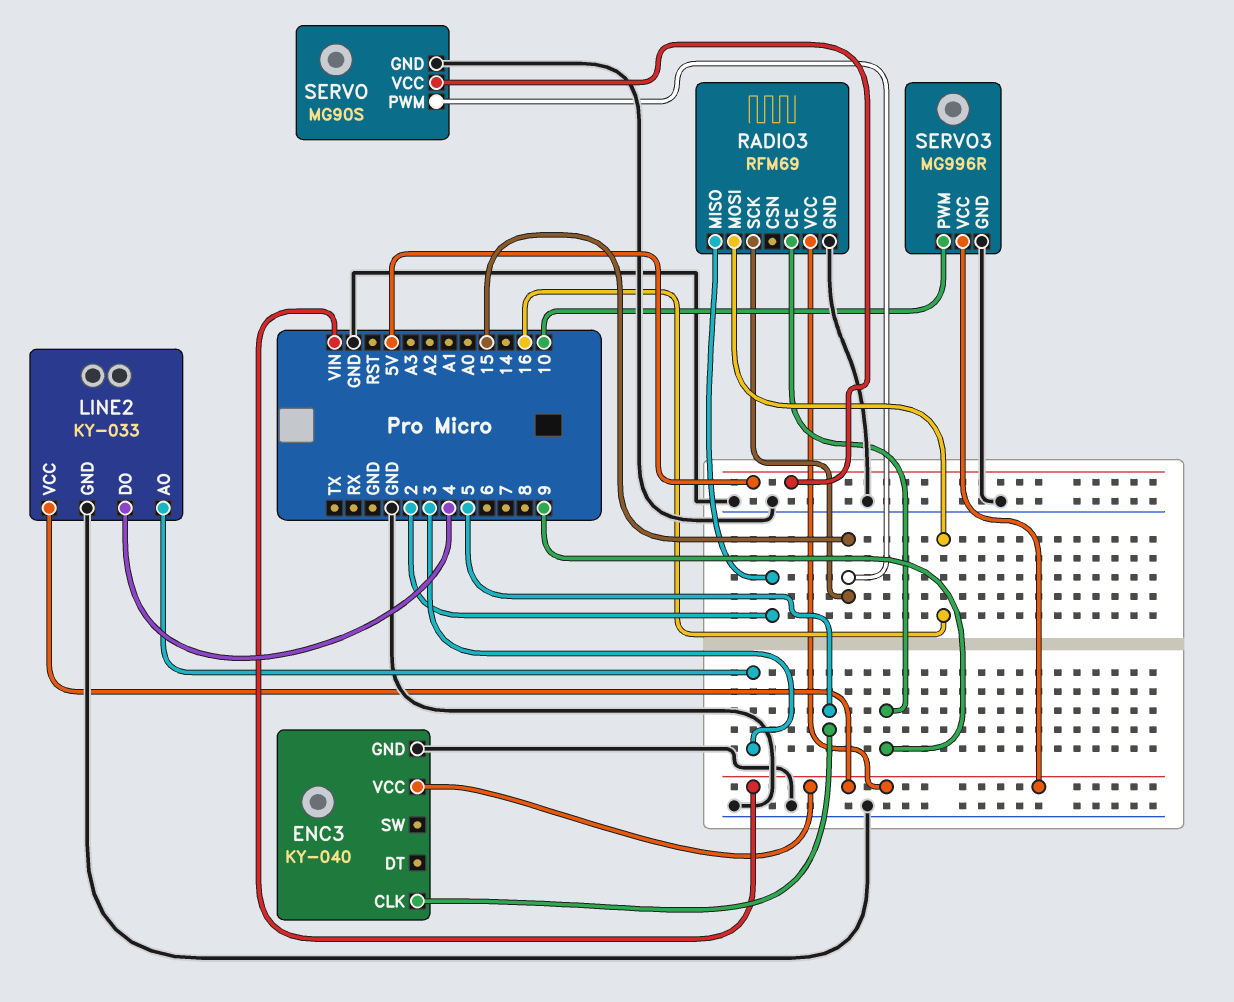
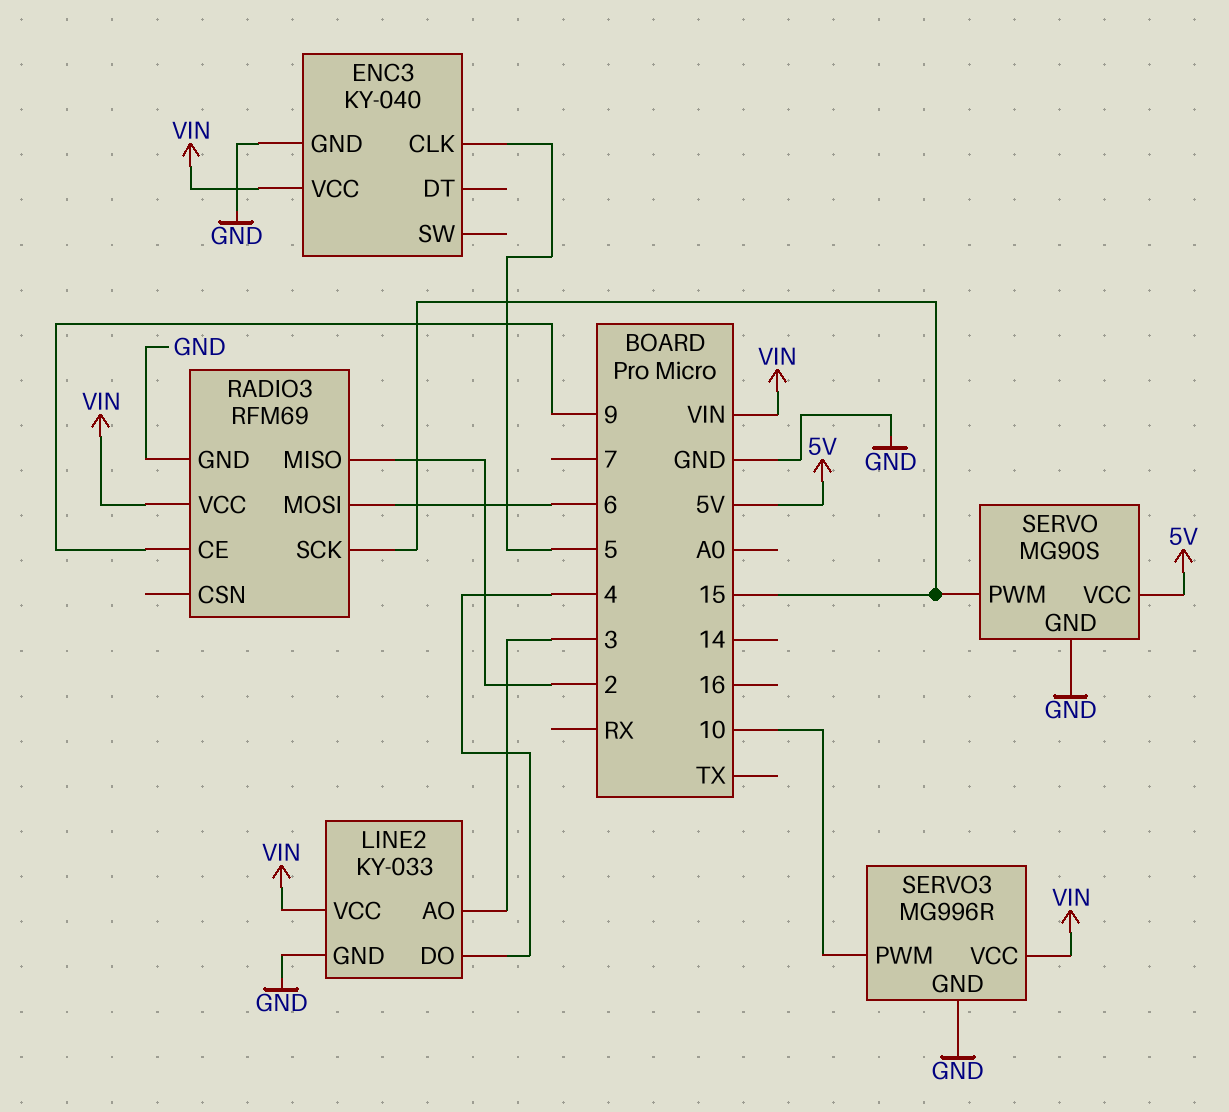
RADIO3 pin MOSI: 16 -> 6

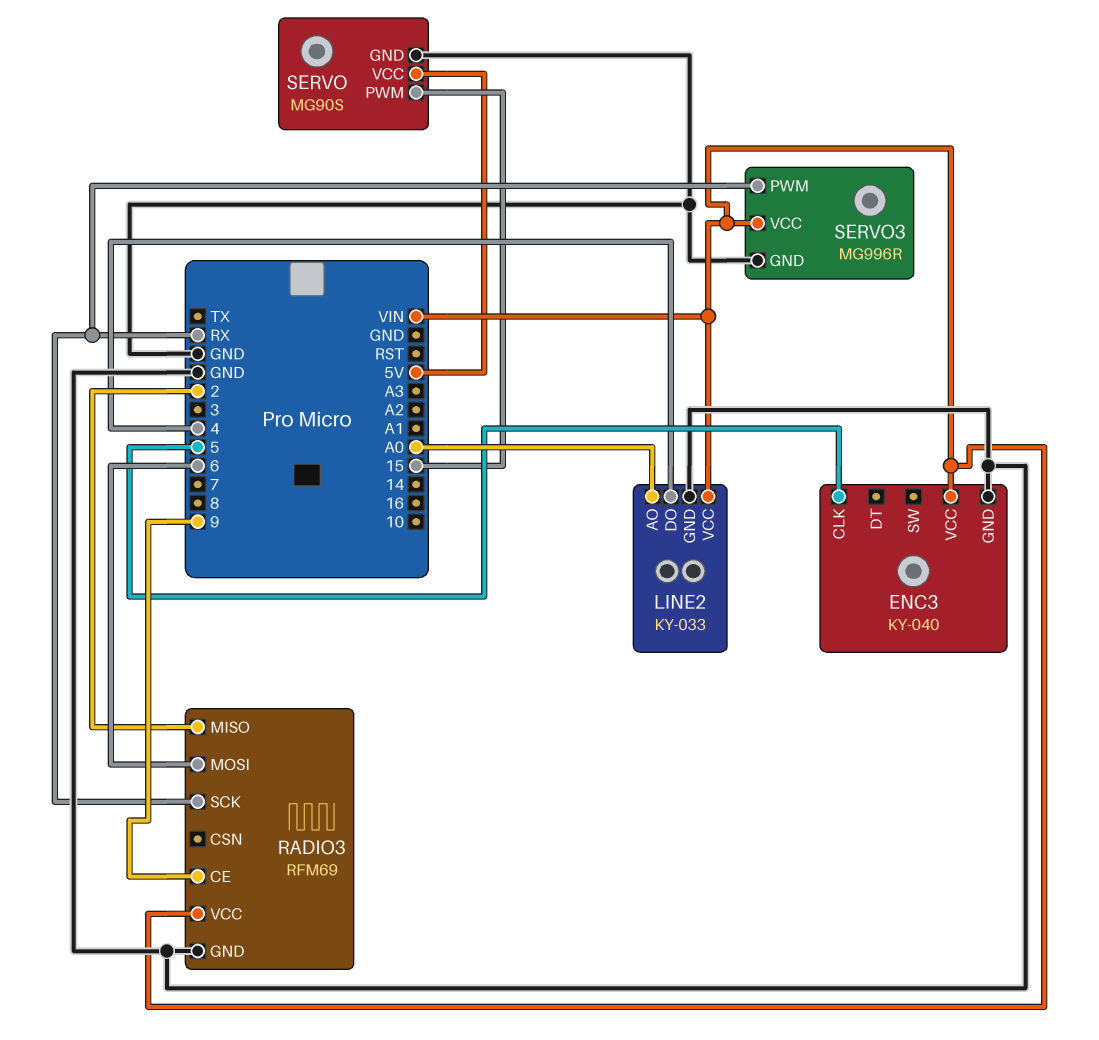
LINE2 pin AO: 3 -> A0
RADIO3 pin SCK: 15 -> RX
SERVO3 pin PWM: 10 -> RX

